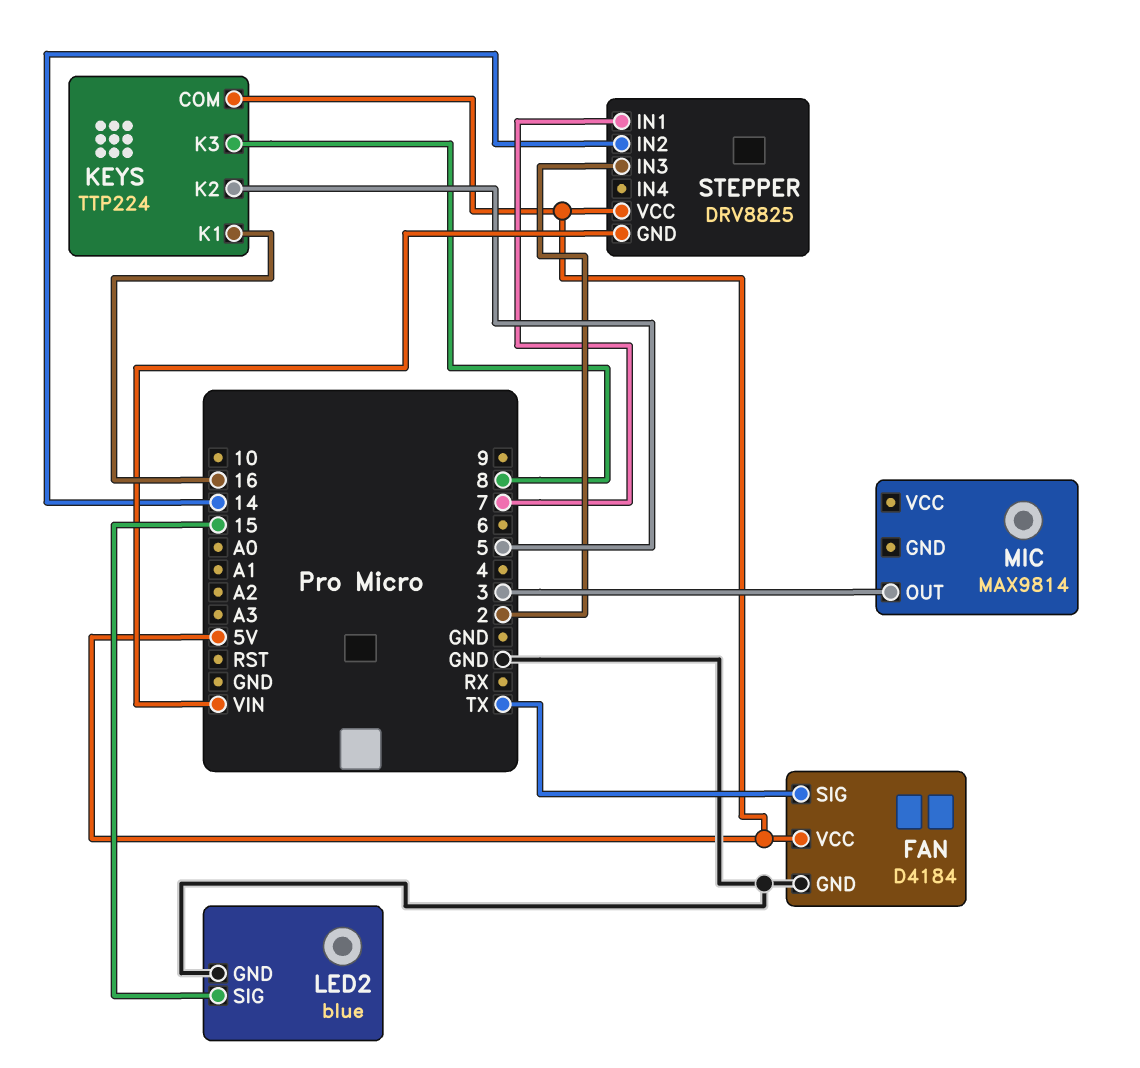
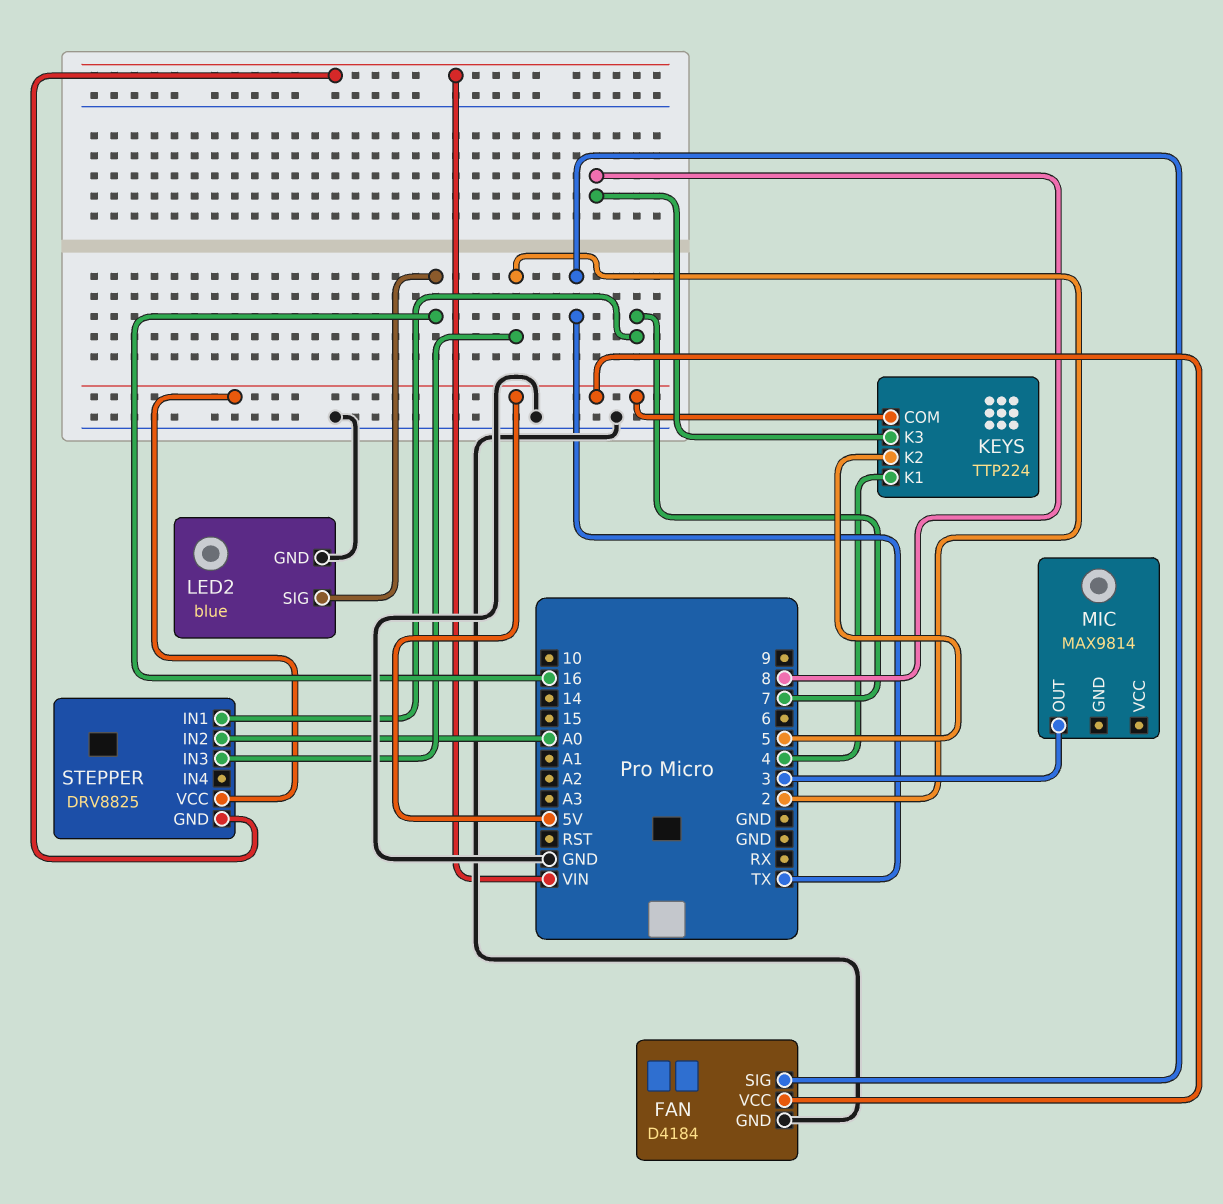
KEYS pin K1: 16 -> 4
LED2 pin SIG: 15 -> 16
STEPPER pin IN2: 14 -> A0

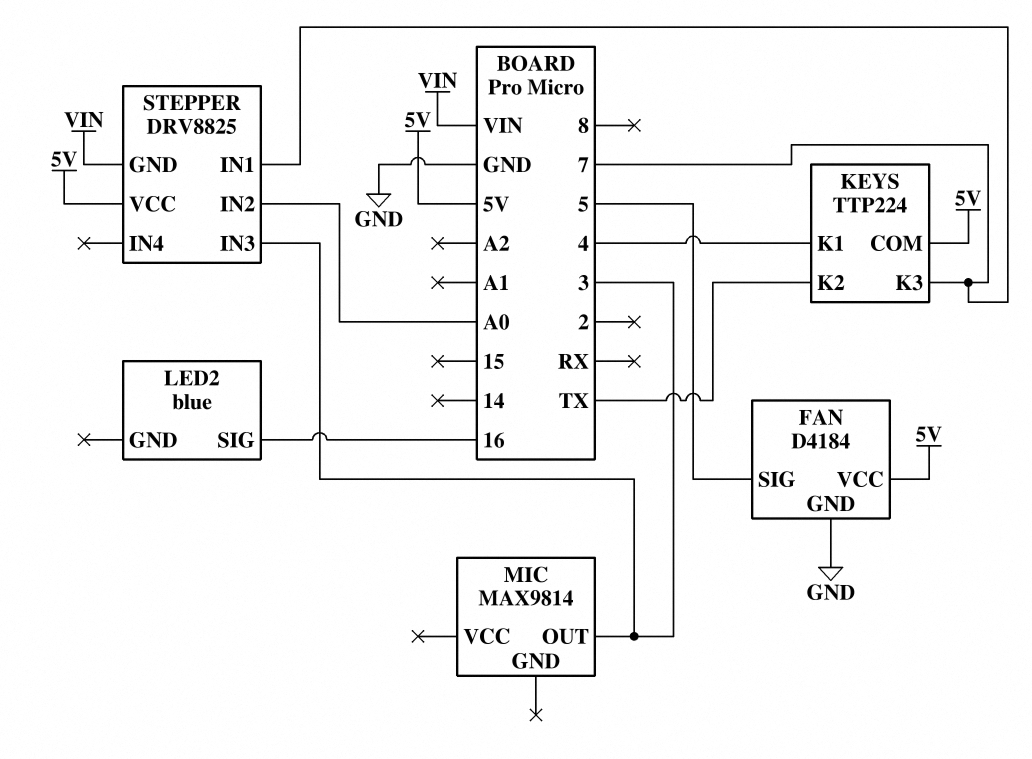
FAN pin SIG: TX -> 5
KEYS pin K2: 5 -> TX
KEYS pin K3: 8 -> 7
LED2 pin GND: GND -> none
STEPPER pin IN3: 2 -> 3

